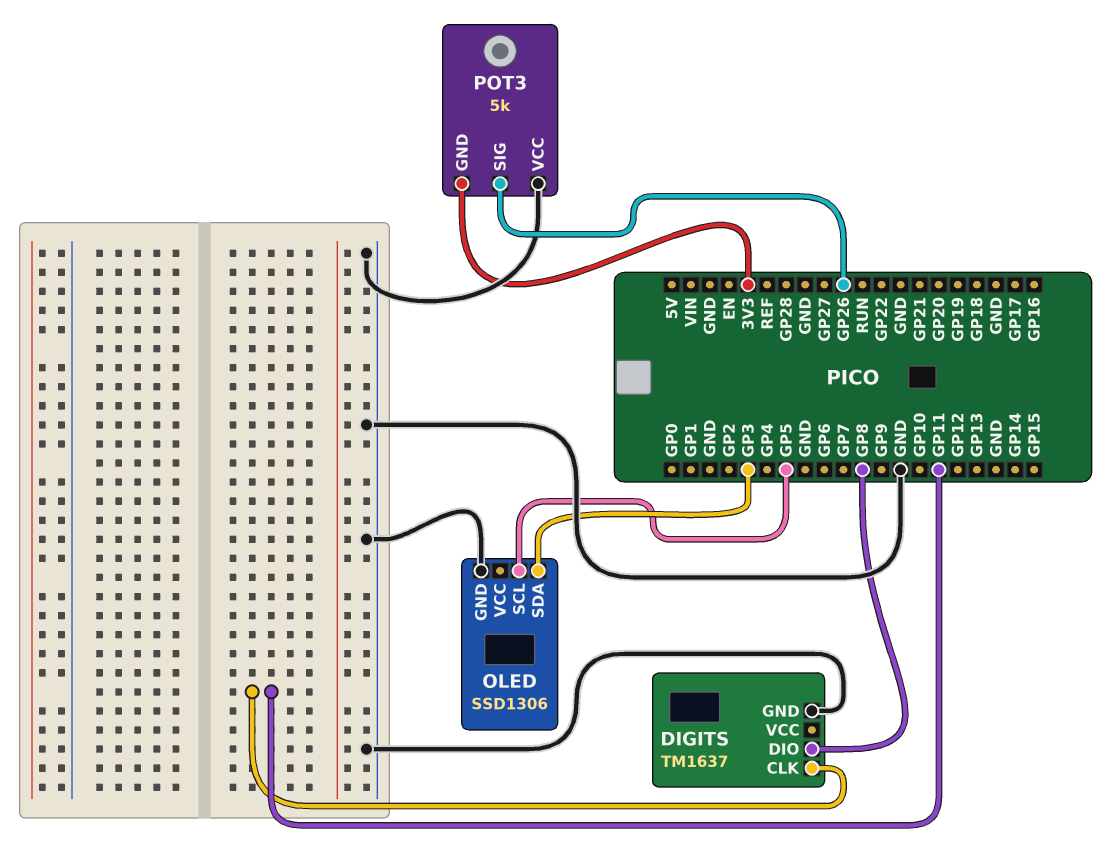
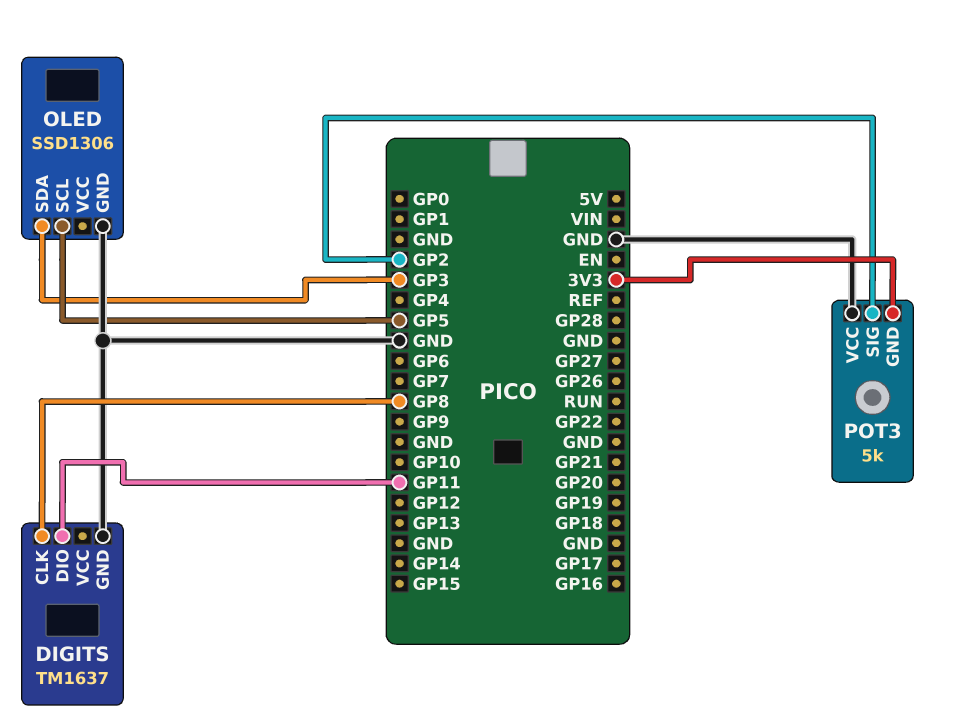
DIGITS pin CLK: GP11 -> GP8
DIGITS pin DIO: GP8 -> GP11
POT3 pin SIG: GP26 -> GP2

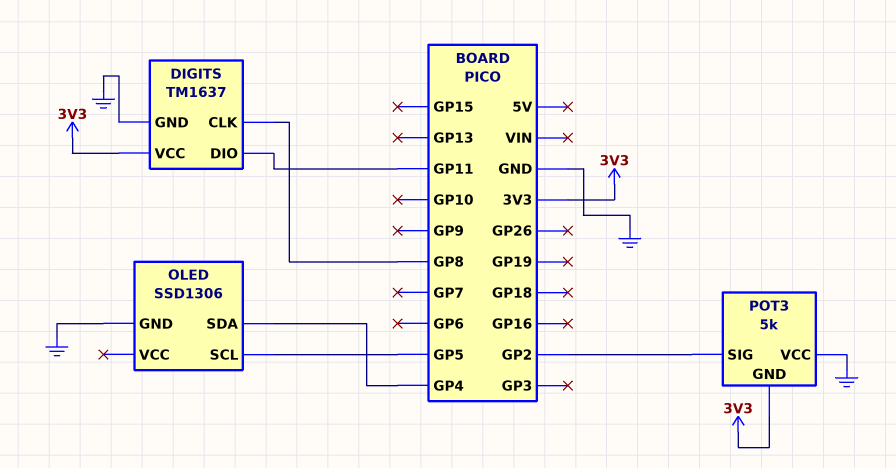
DIGITS pin VCC: none -> 3V3
OLED pin SDA: GP3 -> GP4

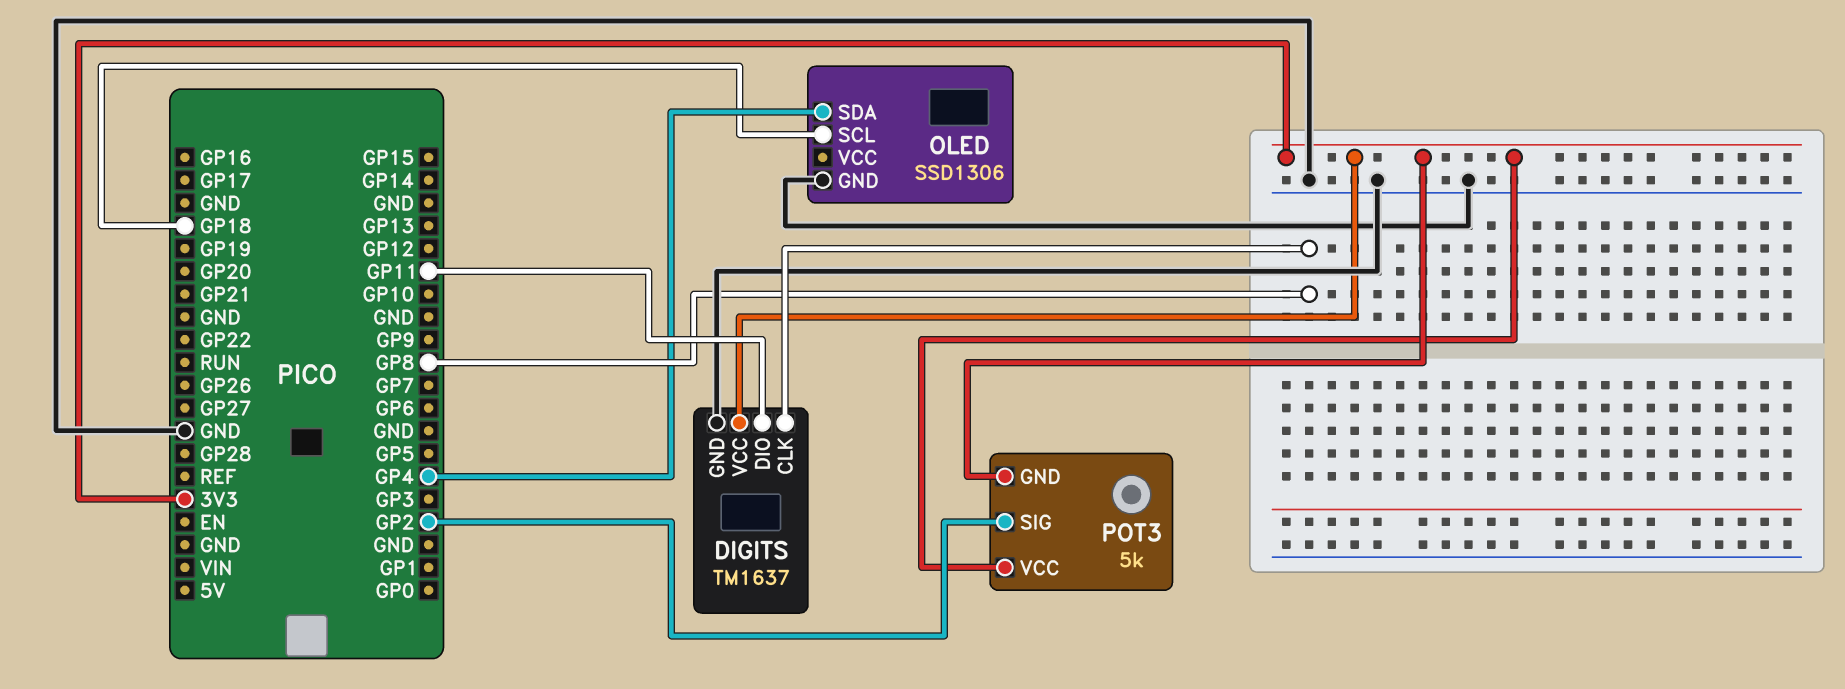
OLED pin SCL: GP5 -> GP18
POT3 pin VCC: GND -> 3V3

